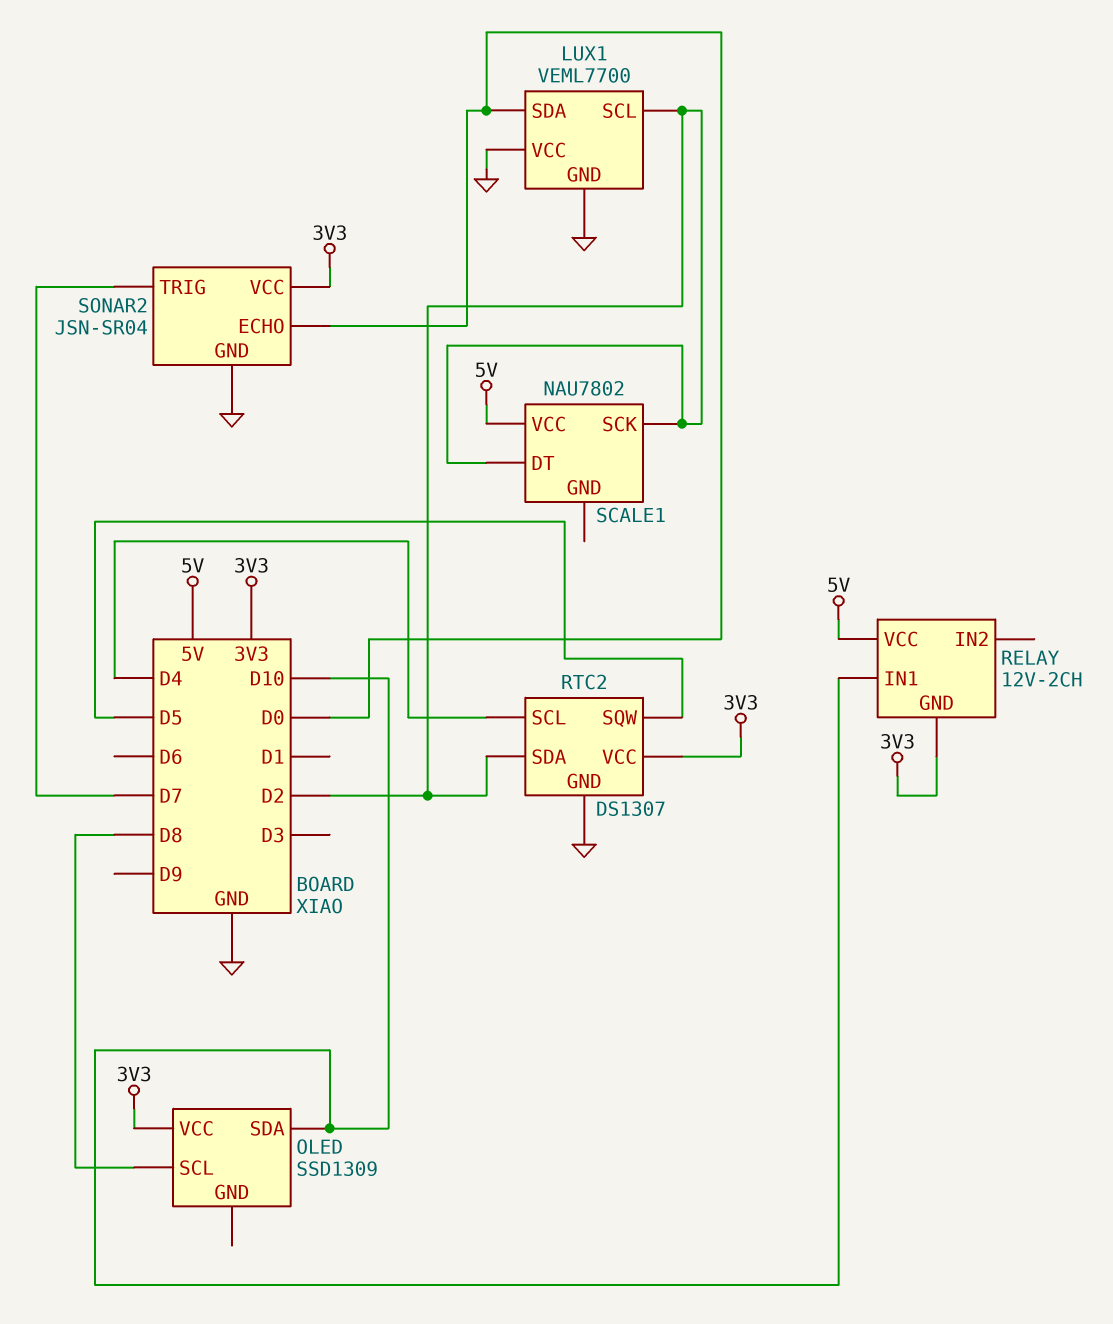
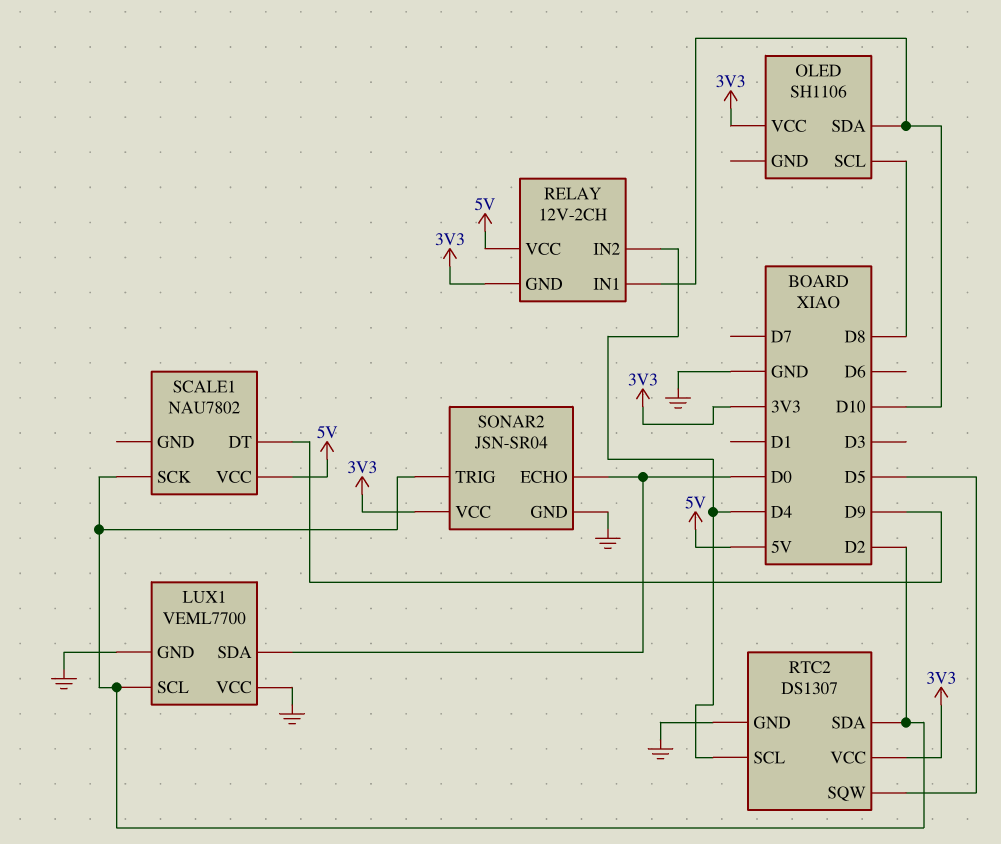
OLED: SSD1309 -> SH1106
RELAY pin IN2: none -> D4
SCALE1 pin DT: D2 -> D9
SONAR2 pin TRIG: D7 -> D2

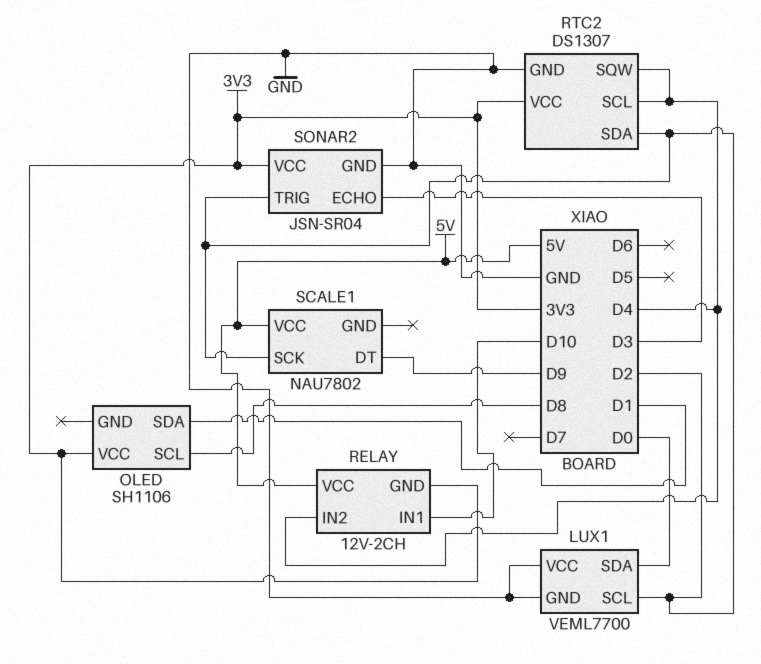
OLED pin SDA: D10 -> D1
RTC2 pin SQW: D5 -> D4
SONAR2 pin ECHO: D0 -> D3

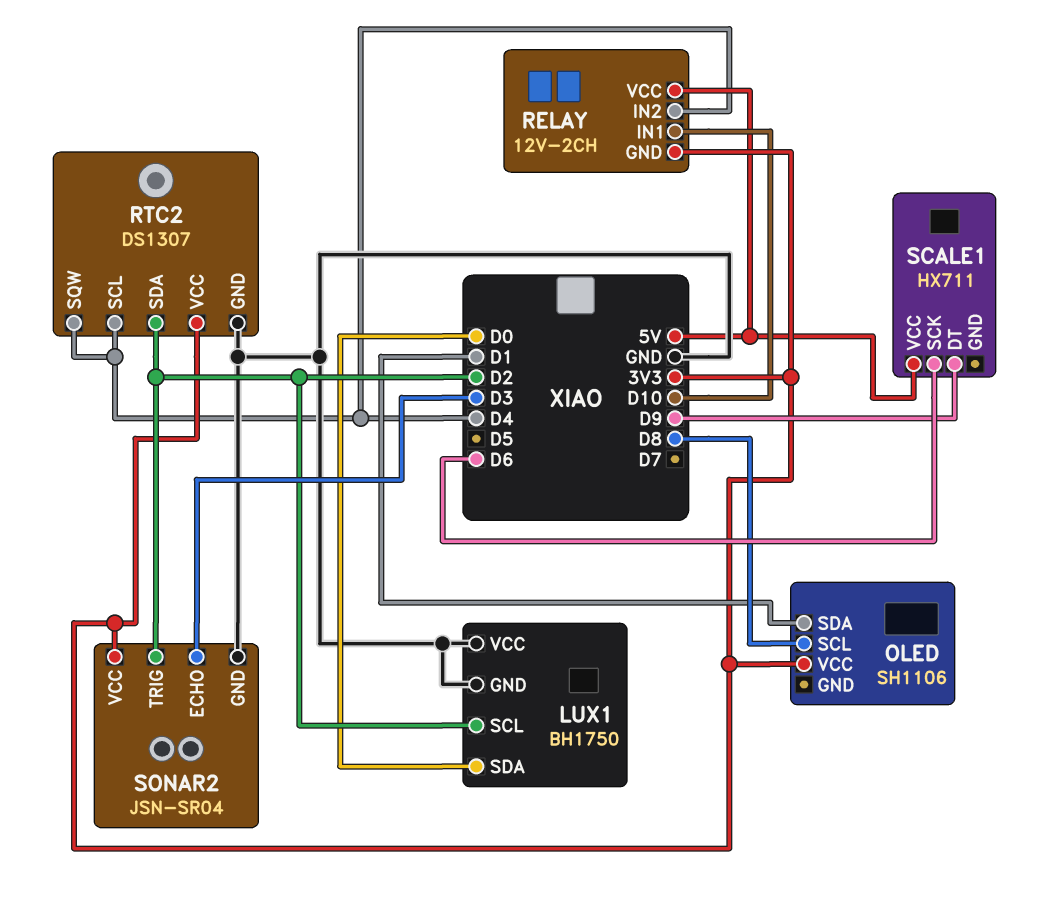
LUX1: VEML7700 -> BH1750
SCALE1: NAU7802 -> HX711
SCALE1 pin SCK: D2 -> D6

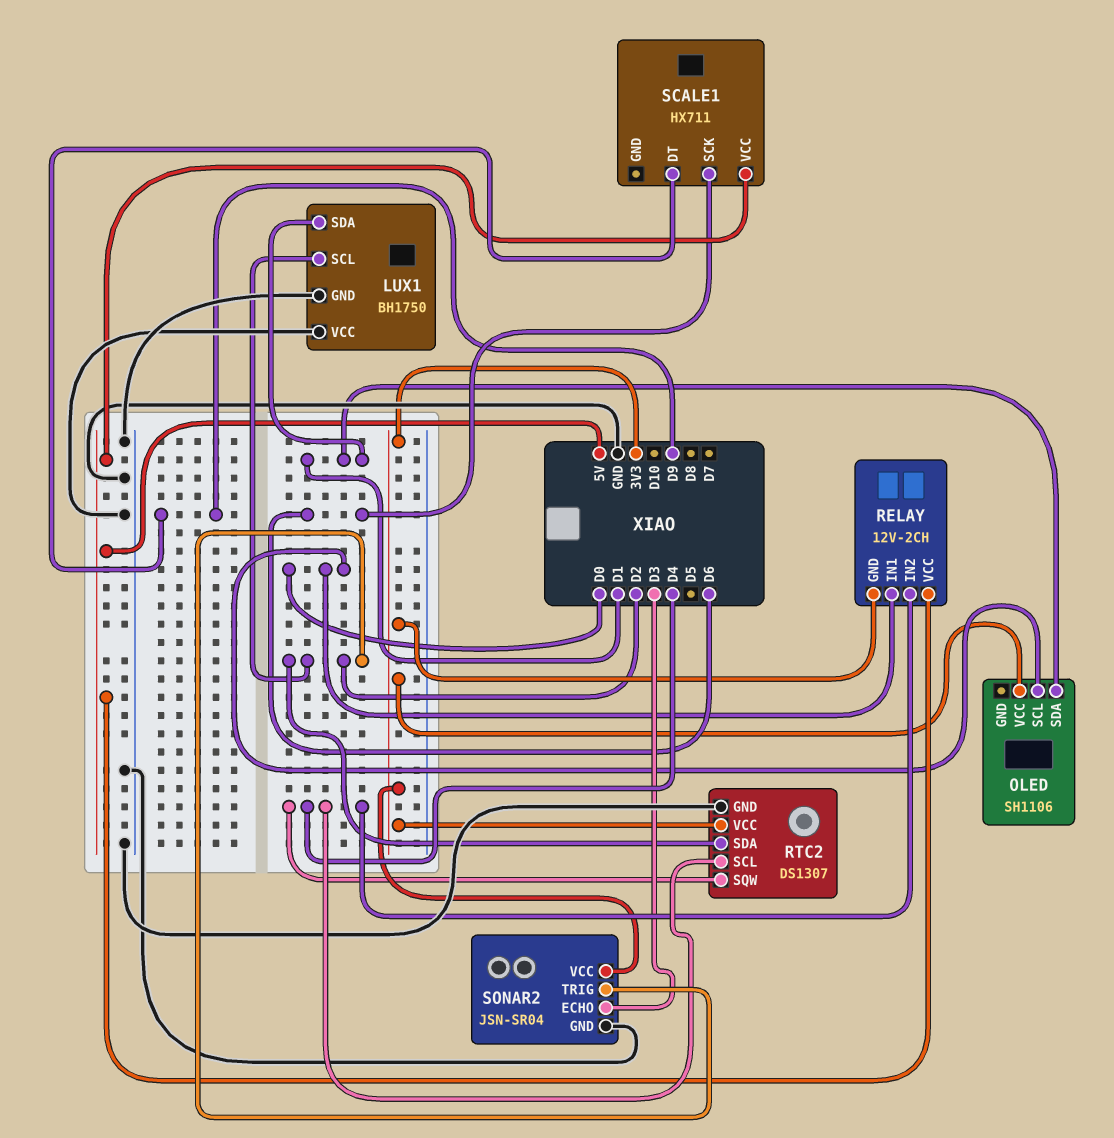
LUX1 pin SDA: D0 -> D1
OLED pin SCL: D8 -> D0
RELAY pin IN1: D10 -> D0

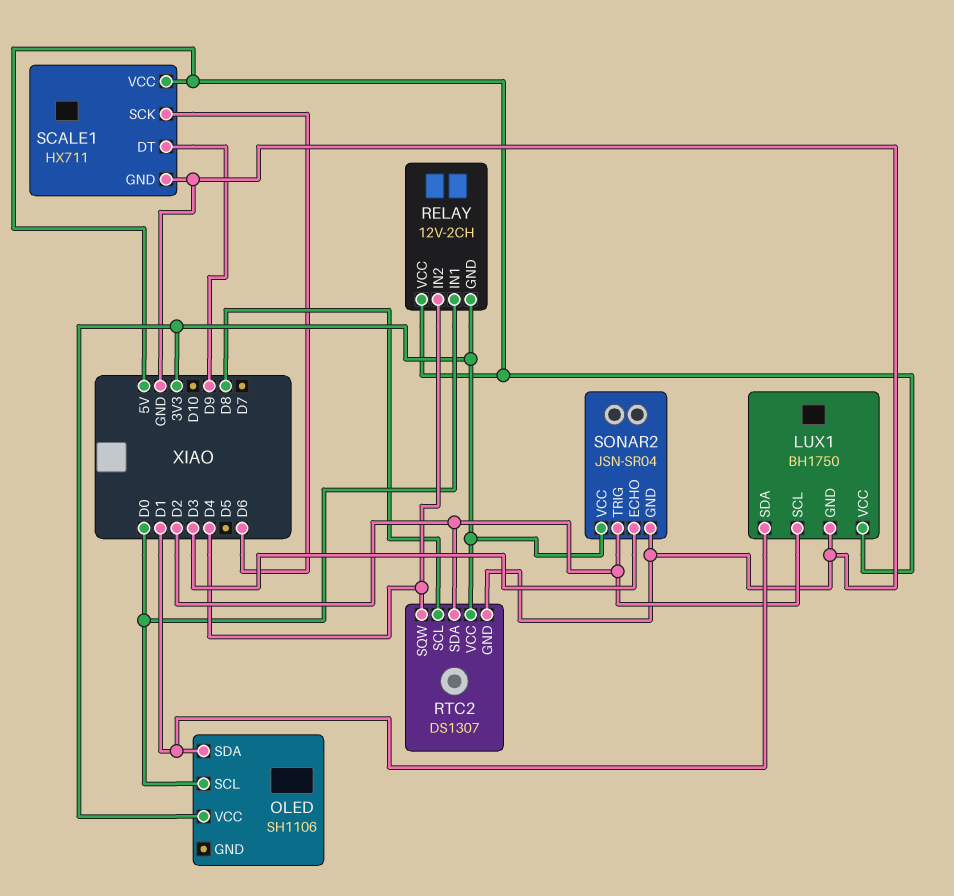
LUX1 pin VCC: GND -> 5V
RTC2 pin SCL: D4 -> D8
SCALE1 pin GND: none -> GND

